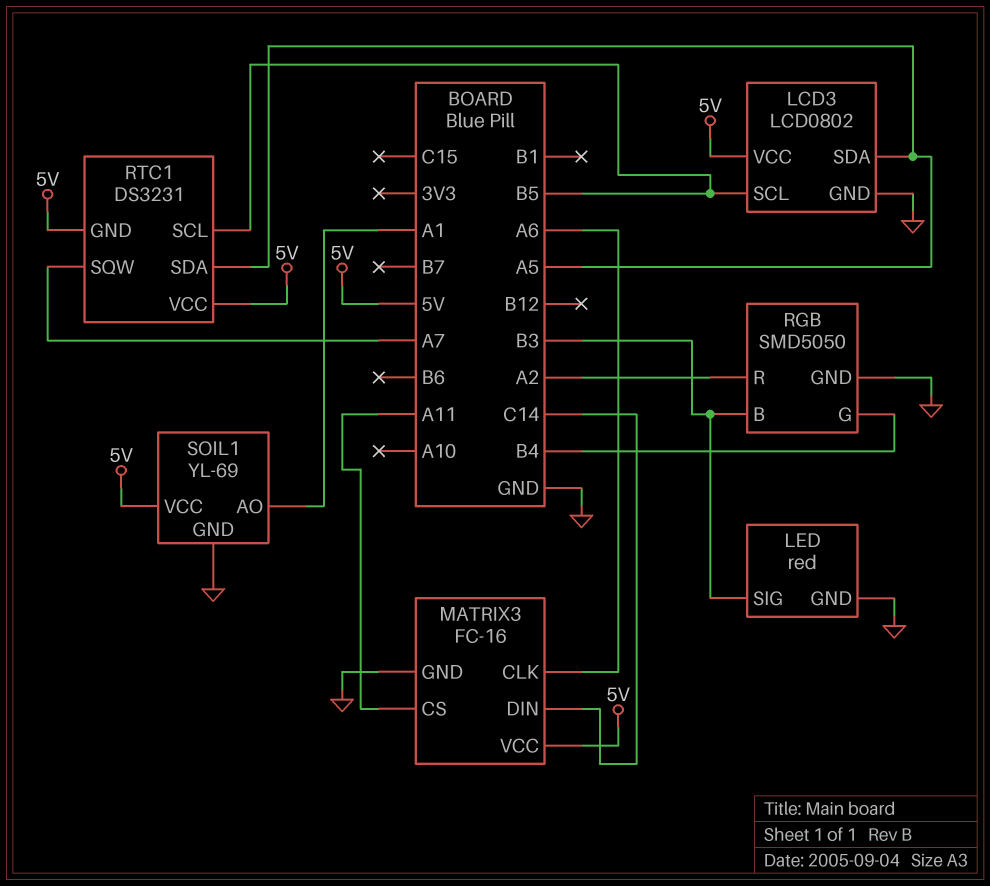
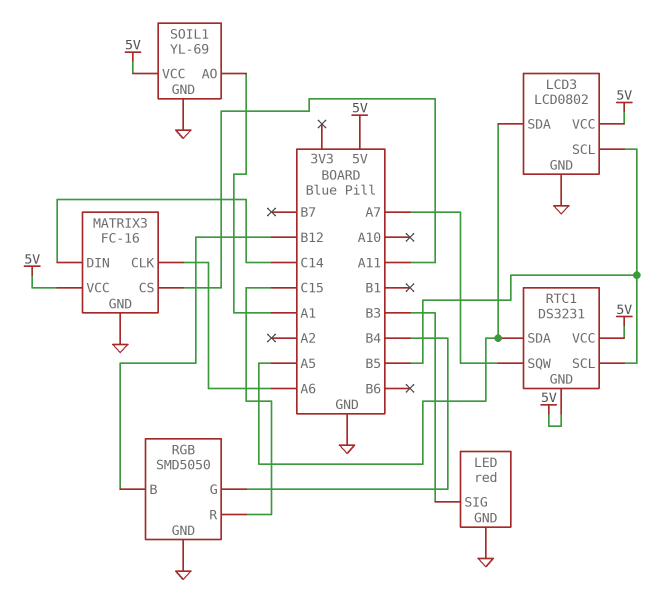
RGB pin B: B3 -> B12
RGB pin R: A2 -> C15

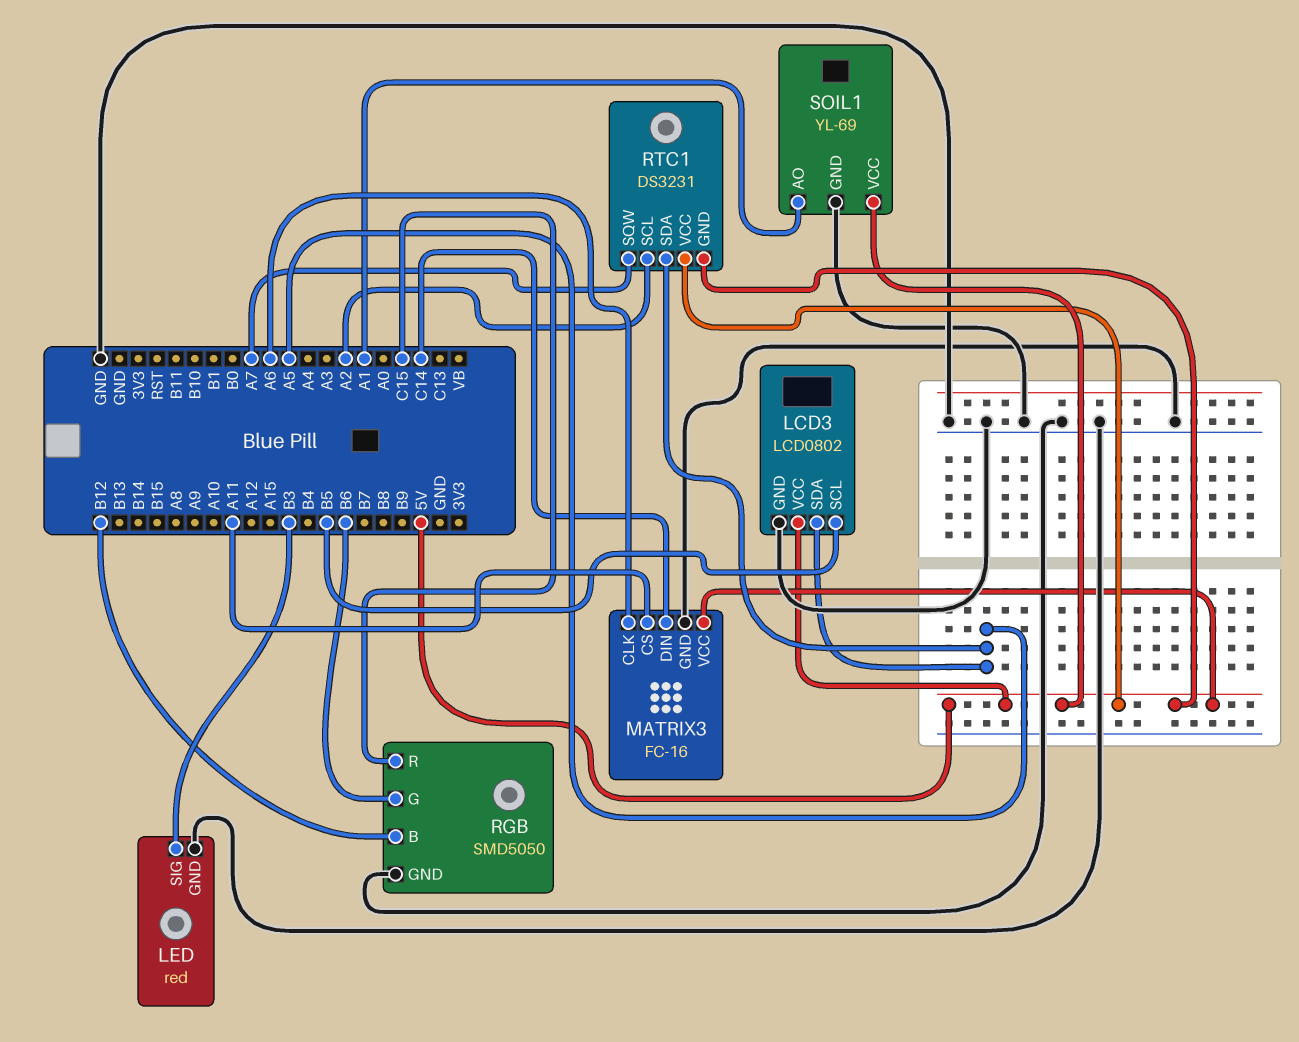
RGB pin G: B4 -> B6
RTC1 pin SCL: B5 -> A2

